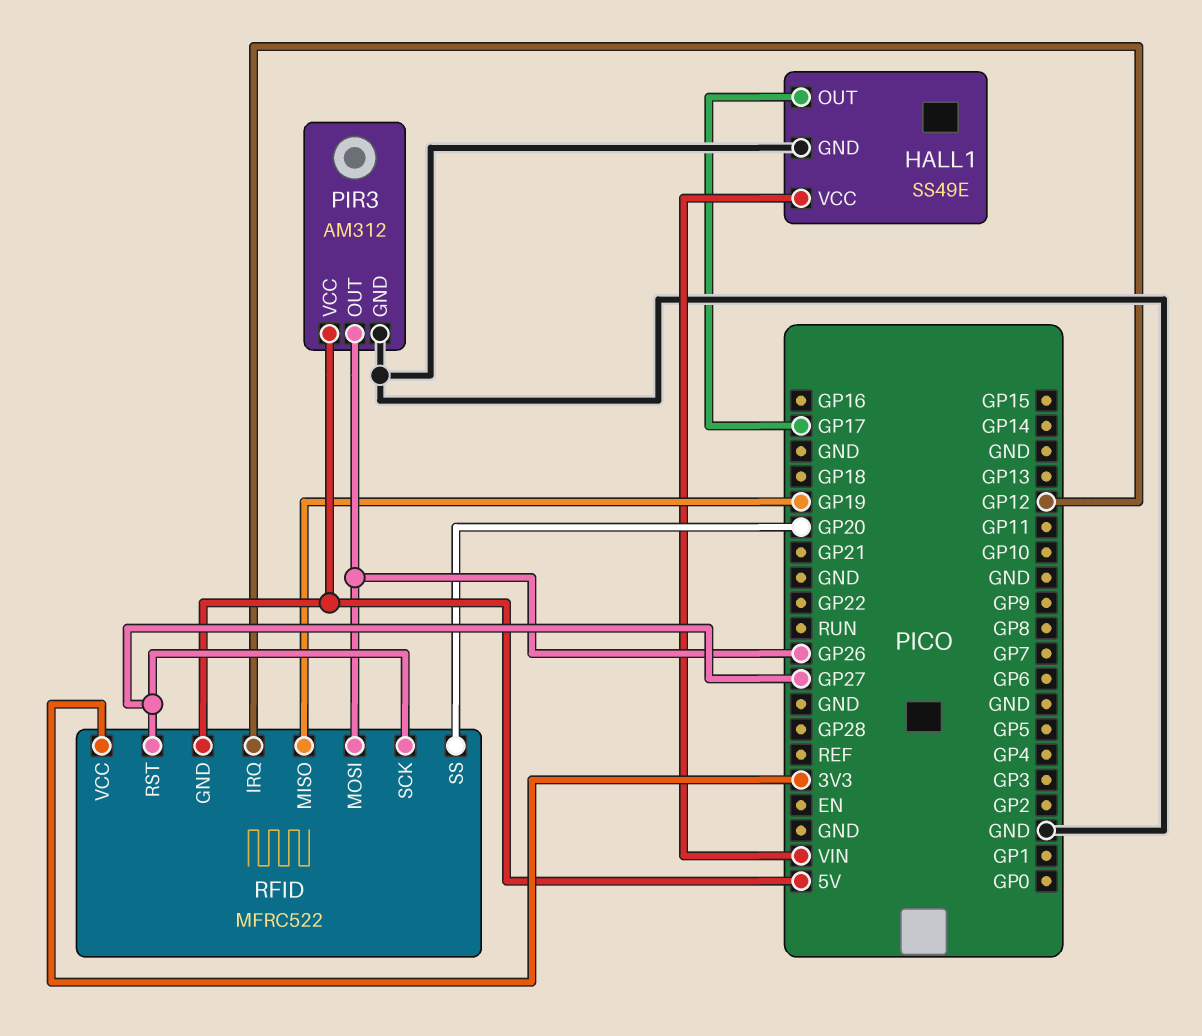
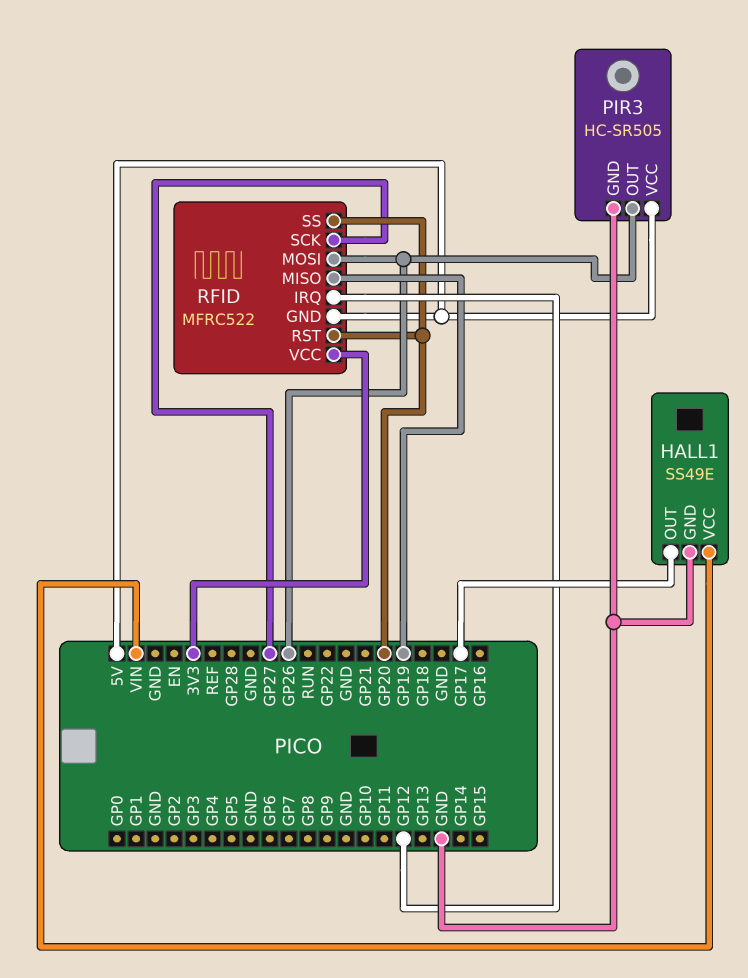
PIR3: AM312 -> HC-SR505
RFID pin RST: GP27 -> GP20

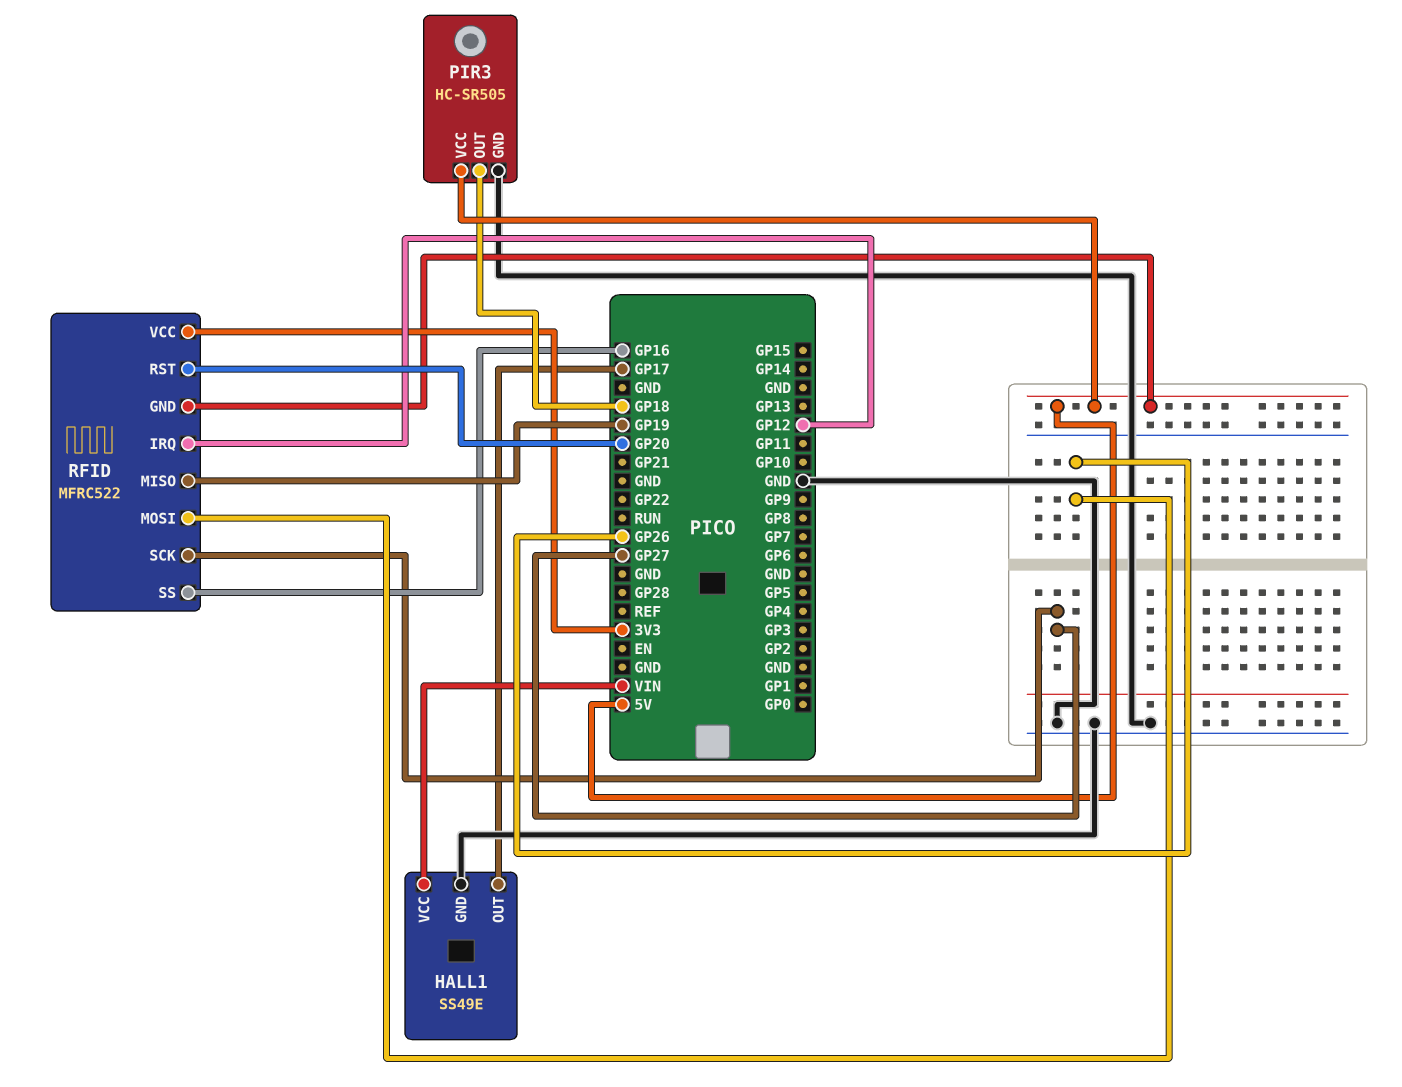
PIR3 pin OUT: GP26 -> GP18
RFID pin SS: GP20 -> GP16

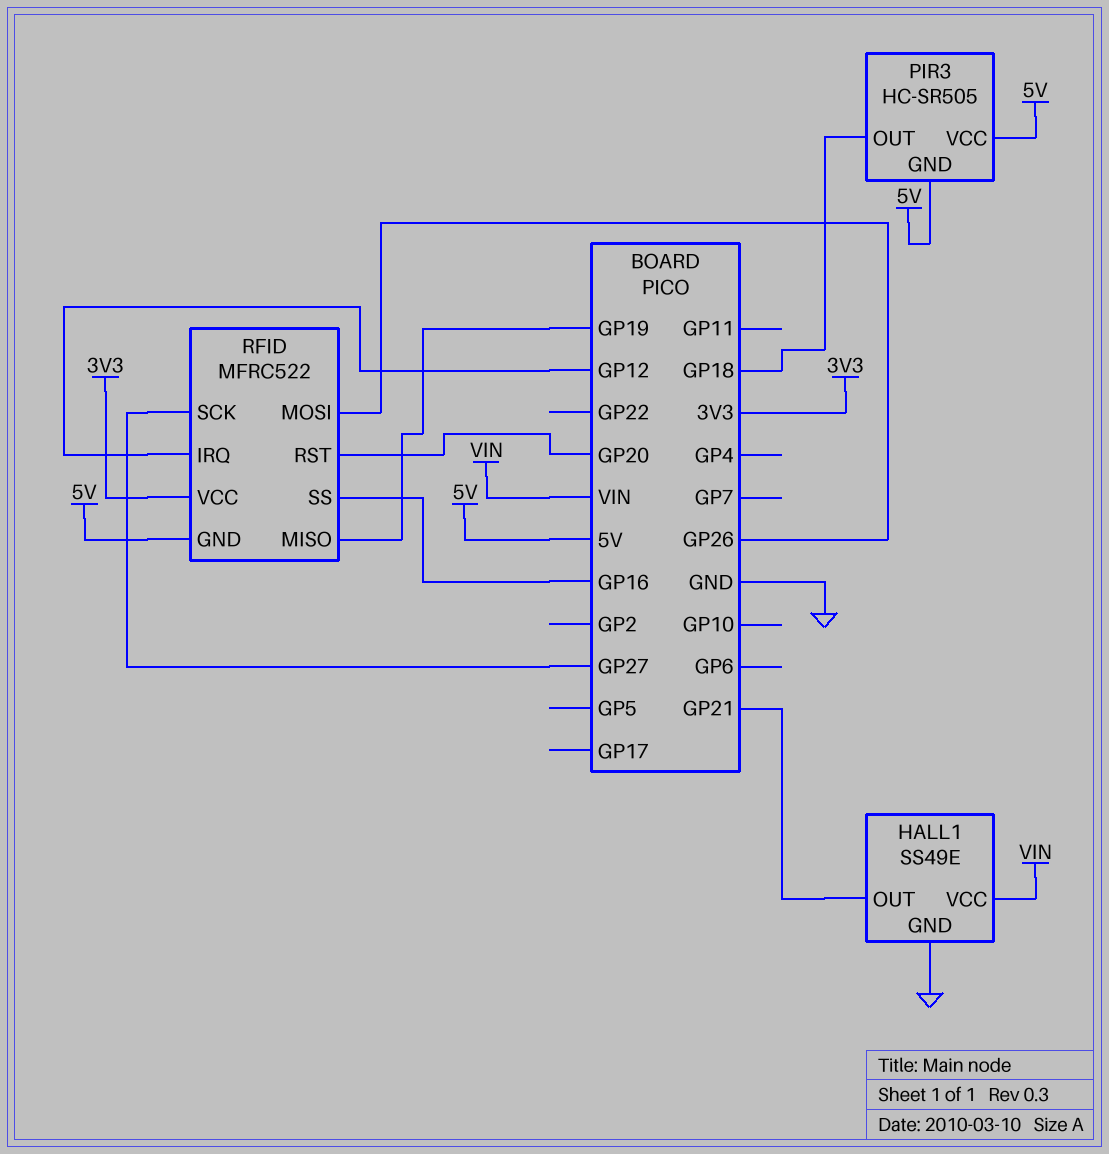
HALL1 pin OUT: GP17 -> GP21
PIR3 pin GND: GND -> 5V

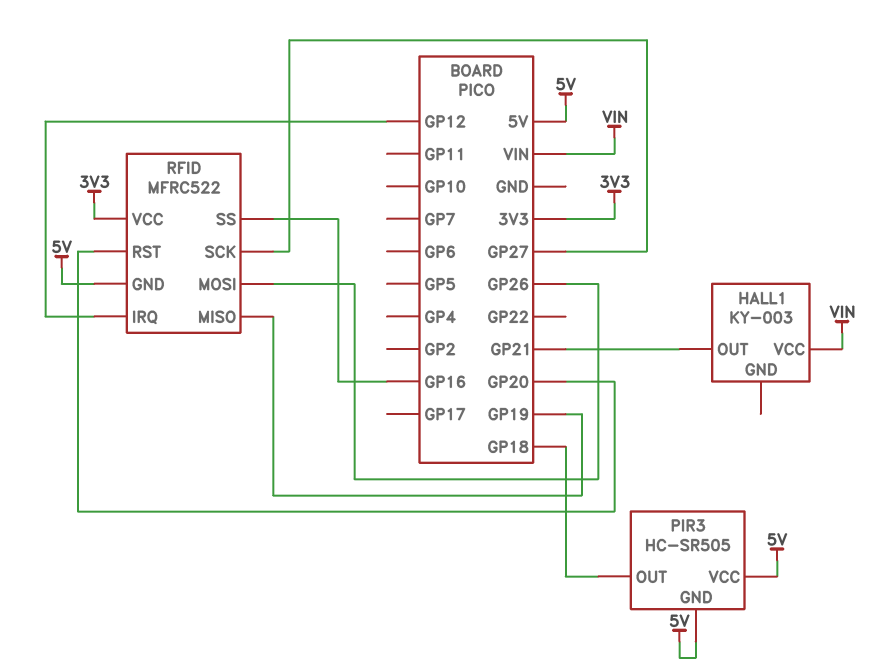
HALL1: SS49E -> KY-003
HALL1 pin GND: GND -> none

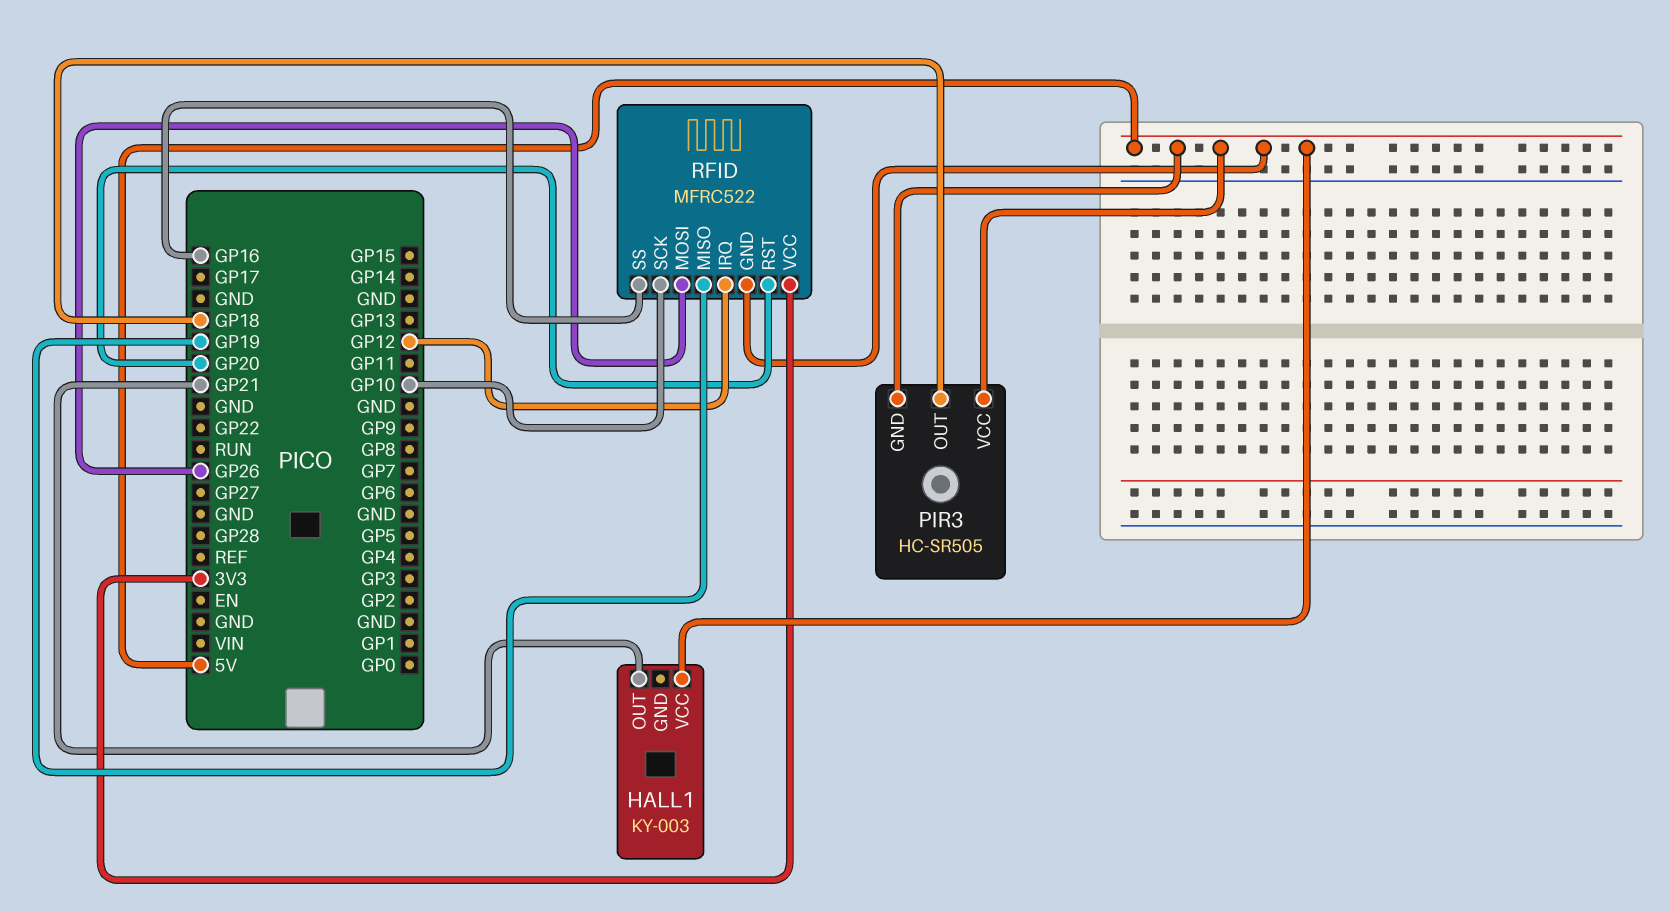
HALL1 pin VCC: VIN -> 5V
RFID pin SCK: GP27 -> GP10

